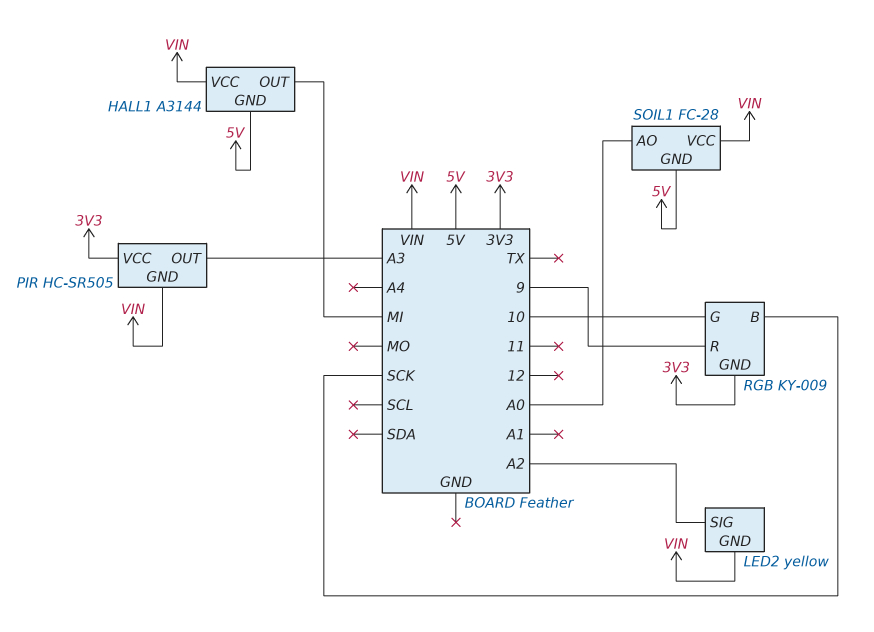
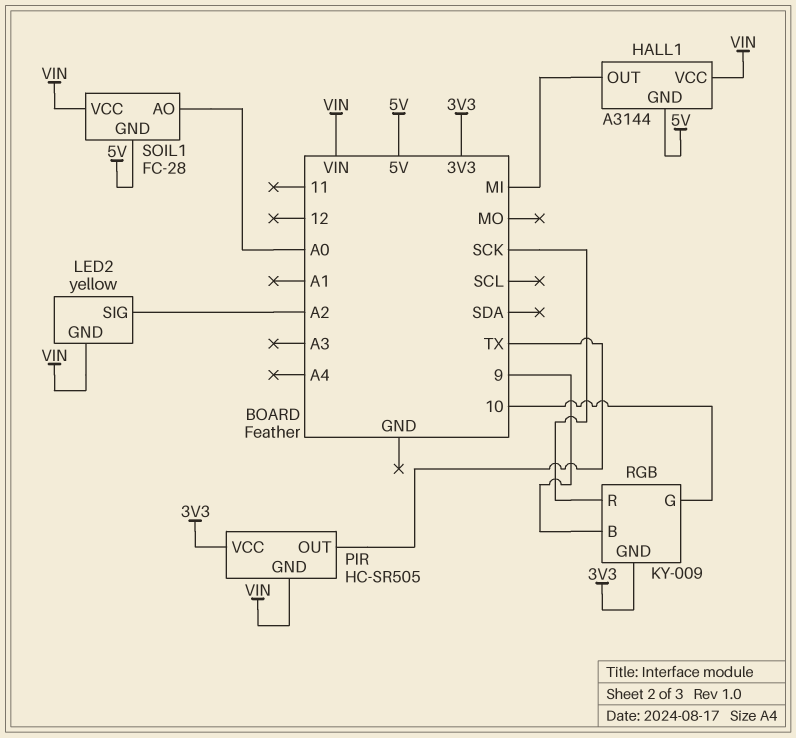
PIR pin OUT: A3 -> TX
RGB pin B: SCK -> 9
RGB pin R: 9 -> SCK

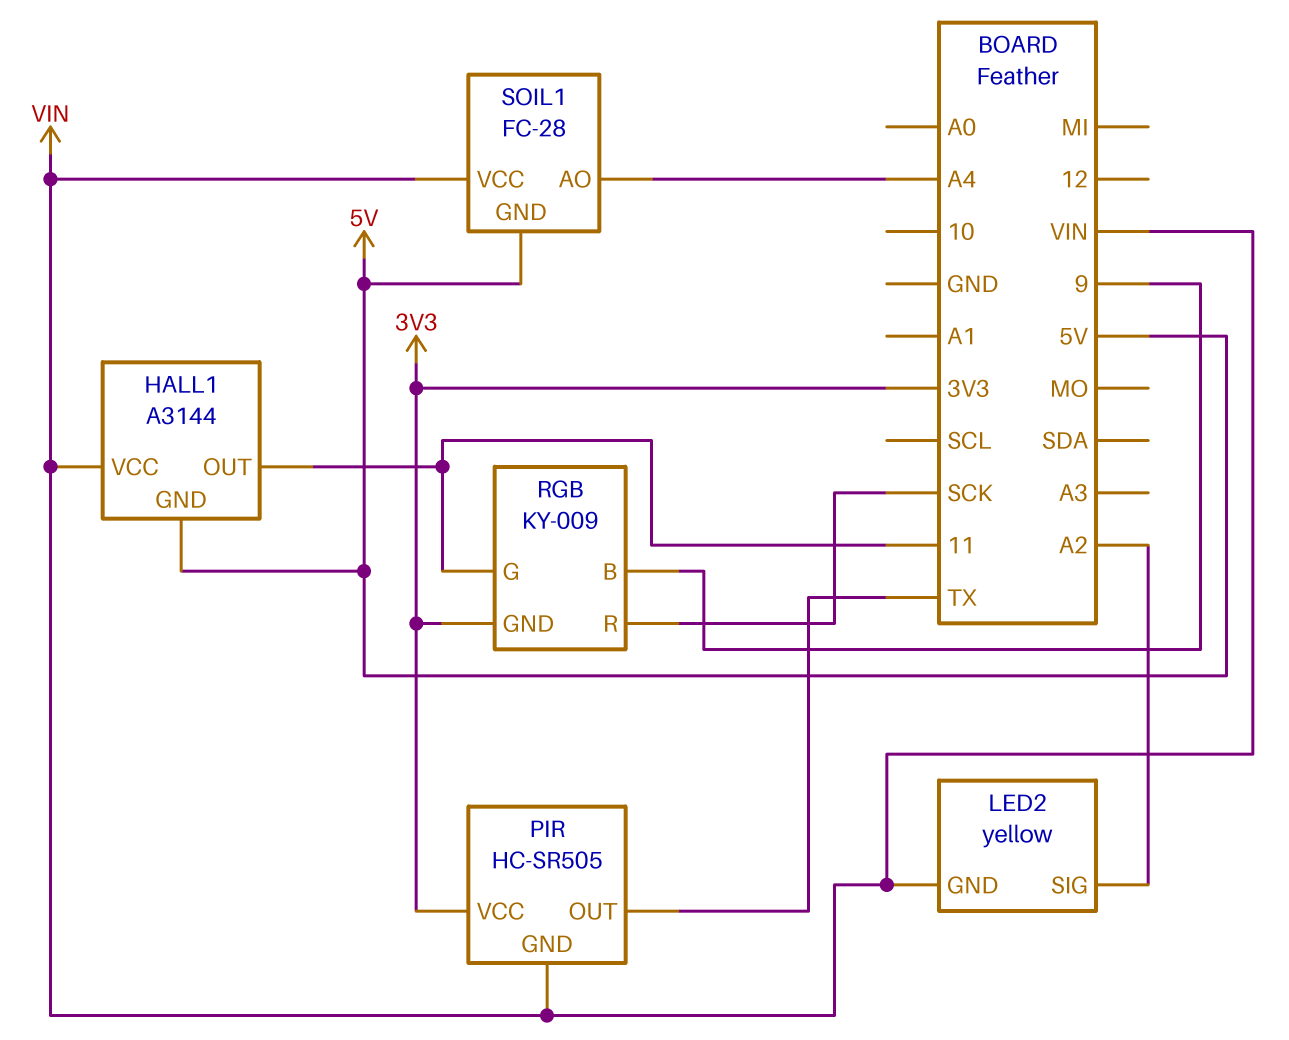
HALL1 pin OUT: MI -> 11
RGB pin G: 10 -> 11
SOIL1 pin AO: A0 -> A4

